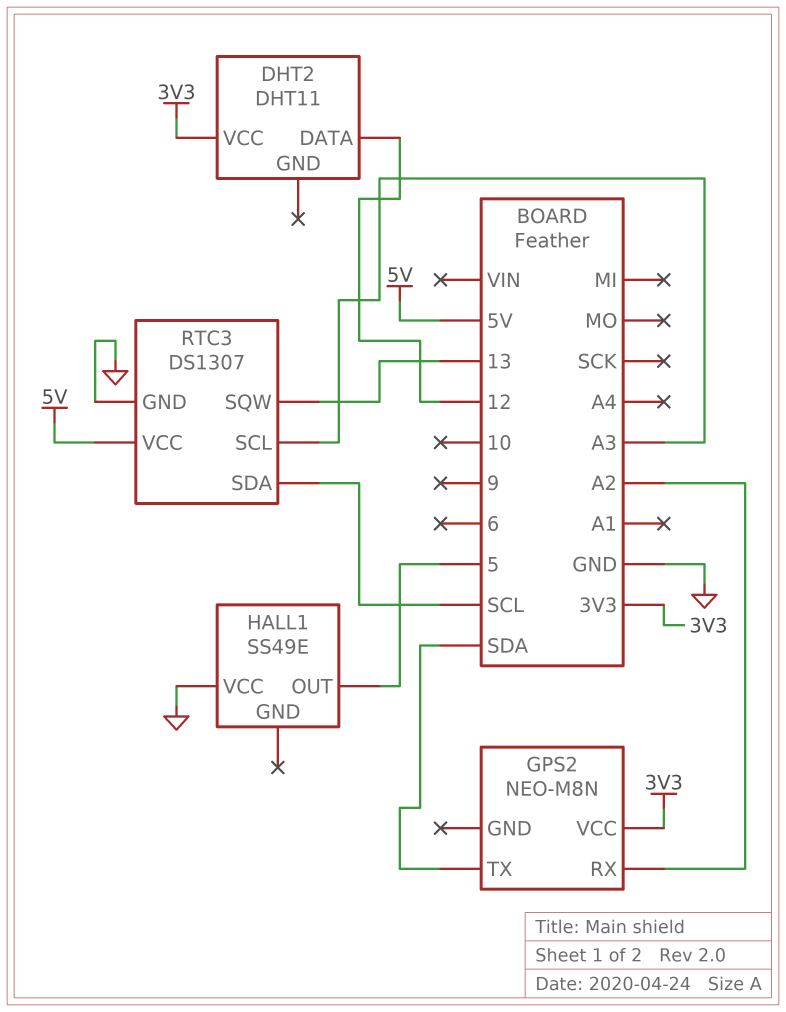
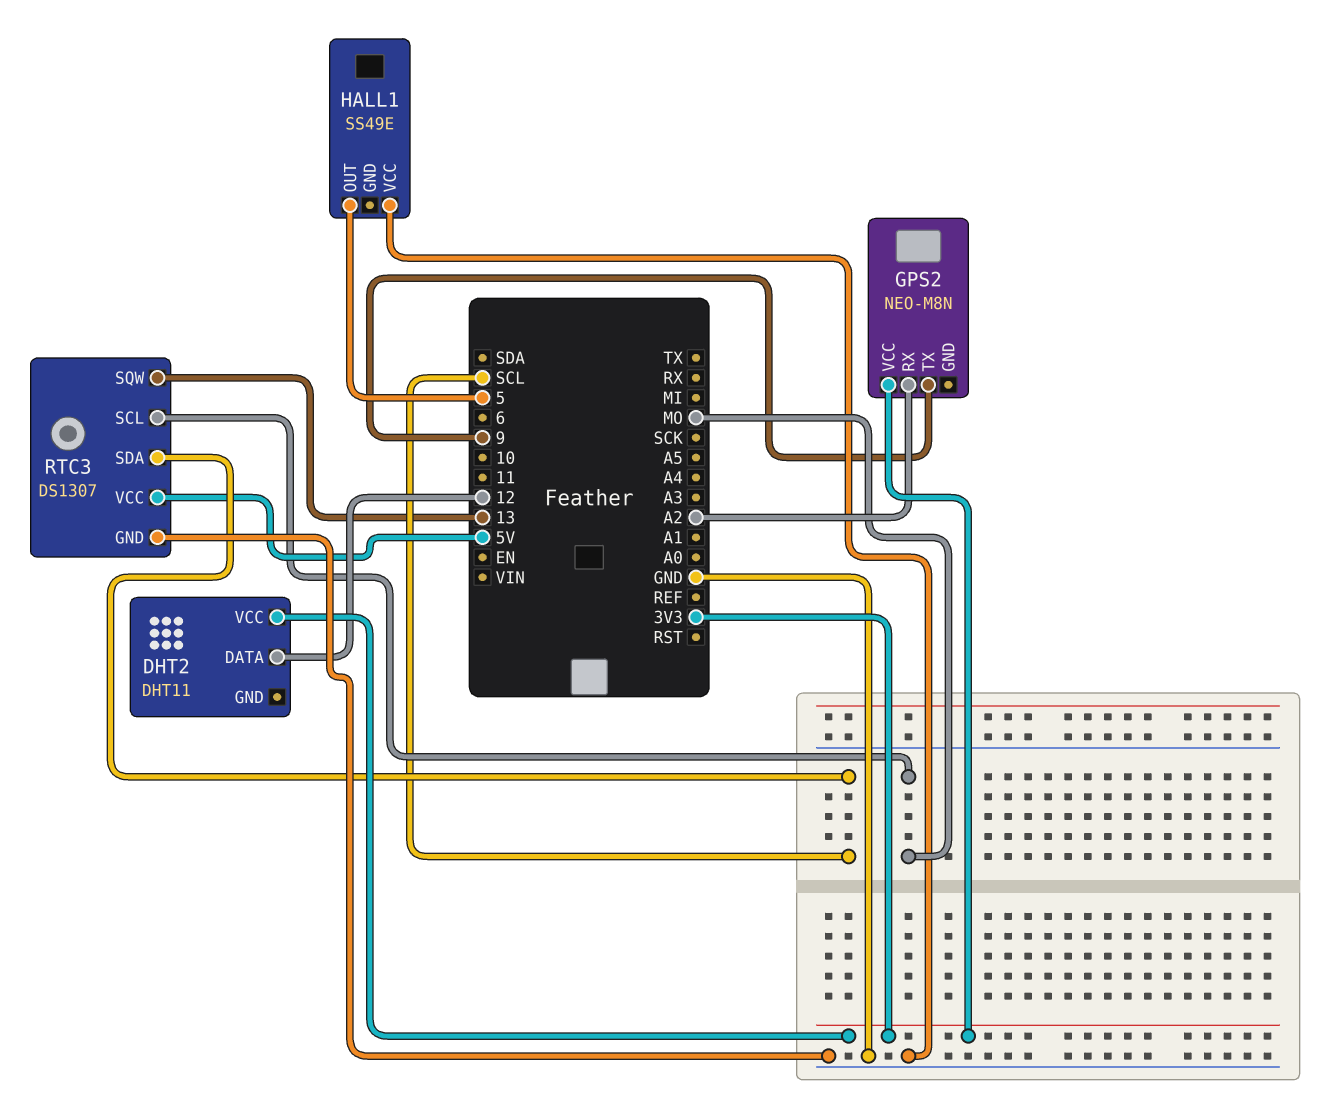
GPS2 pin TX: SDA -> 9
RTC3 pin SCL: A3 -> MO

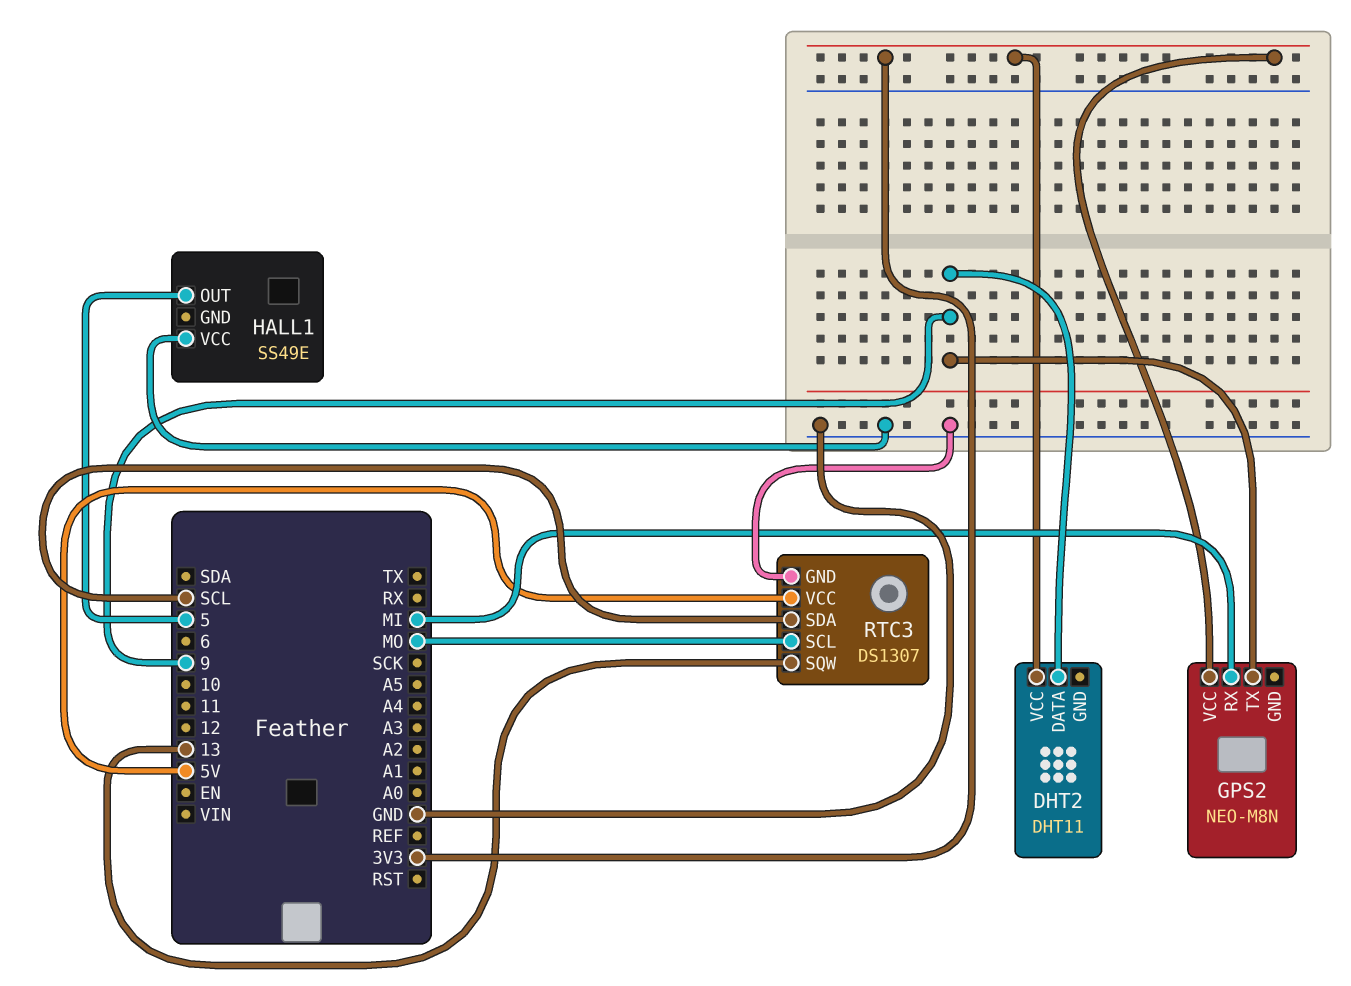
DHT2 pin DATA: 12 -> 9
GPS2 pin RX: A2 -> MI

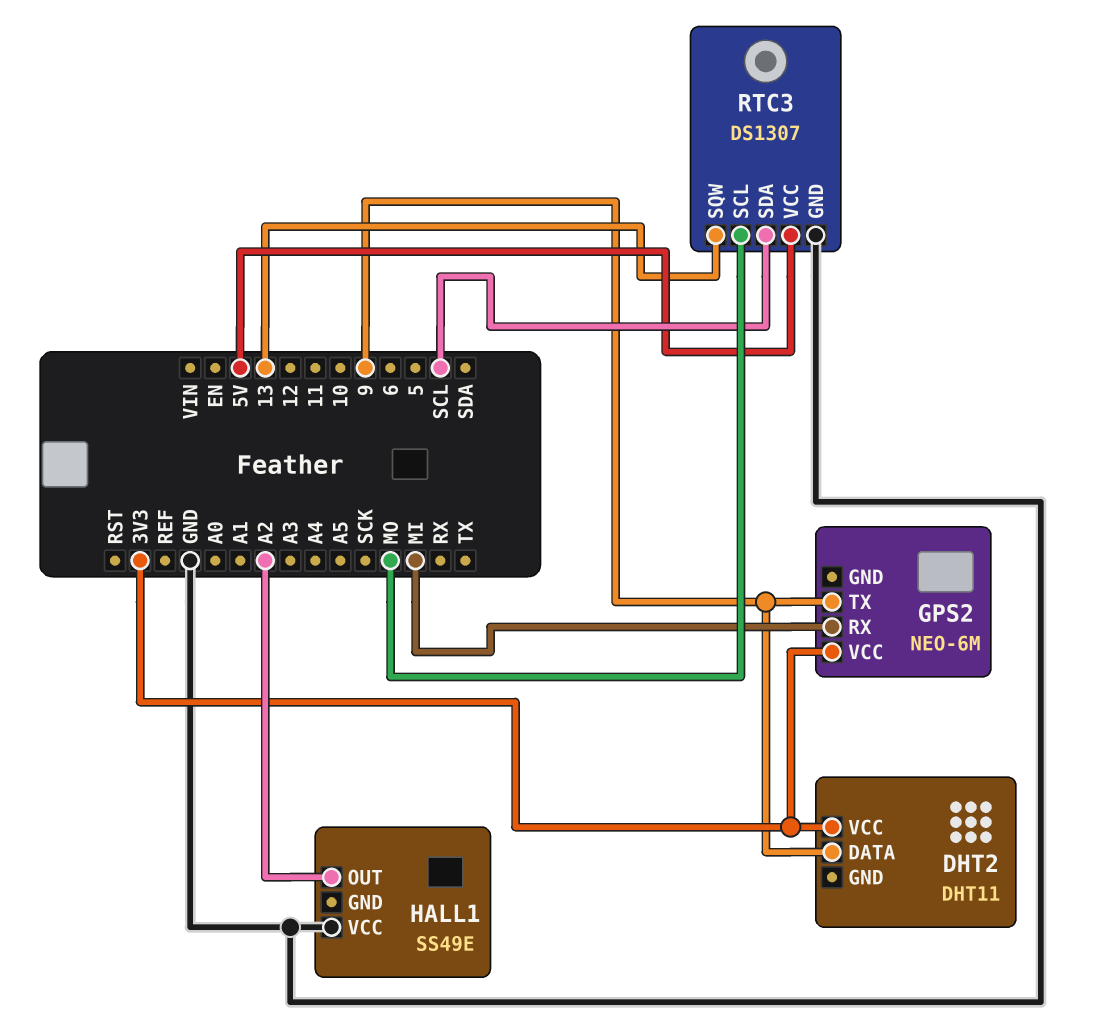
GPS2: NEO-M8N -> NEO-6M
HALL1 pin OUT: 5 -> A2

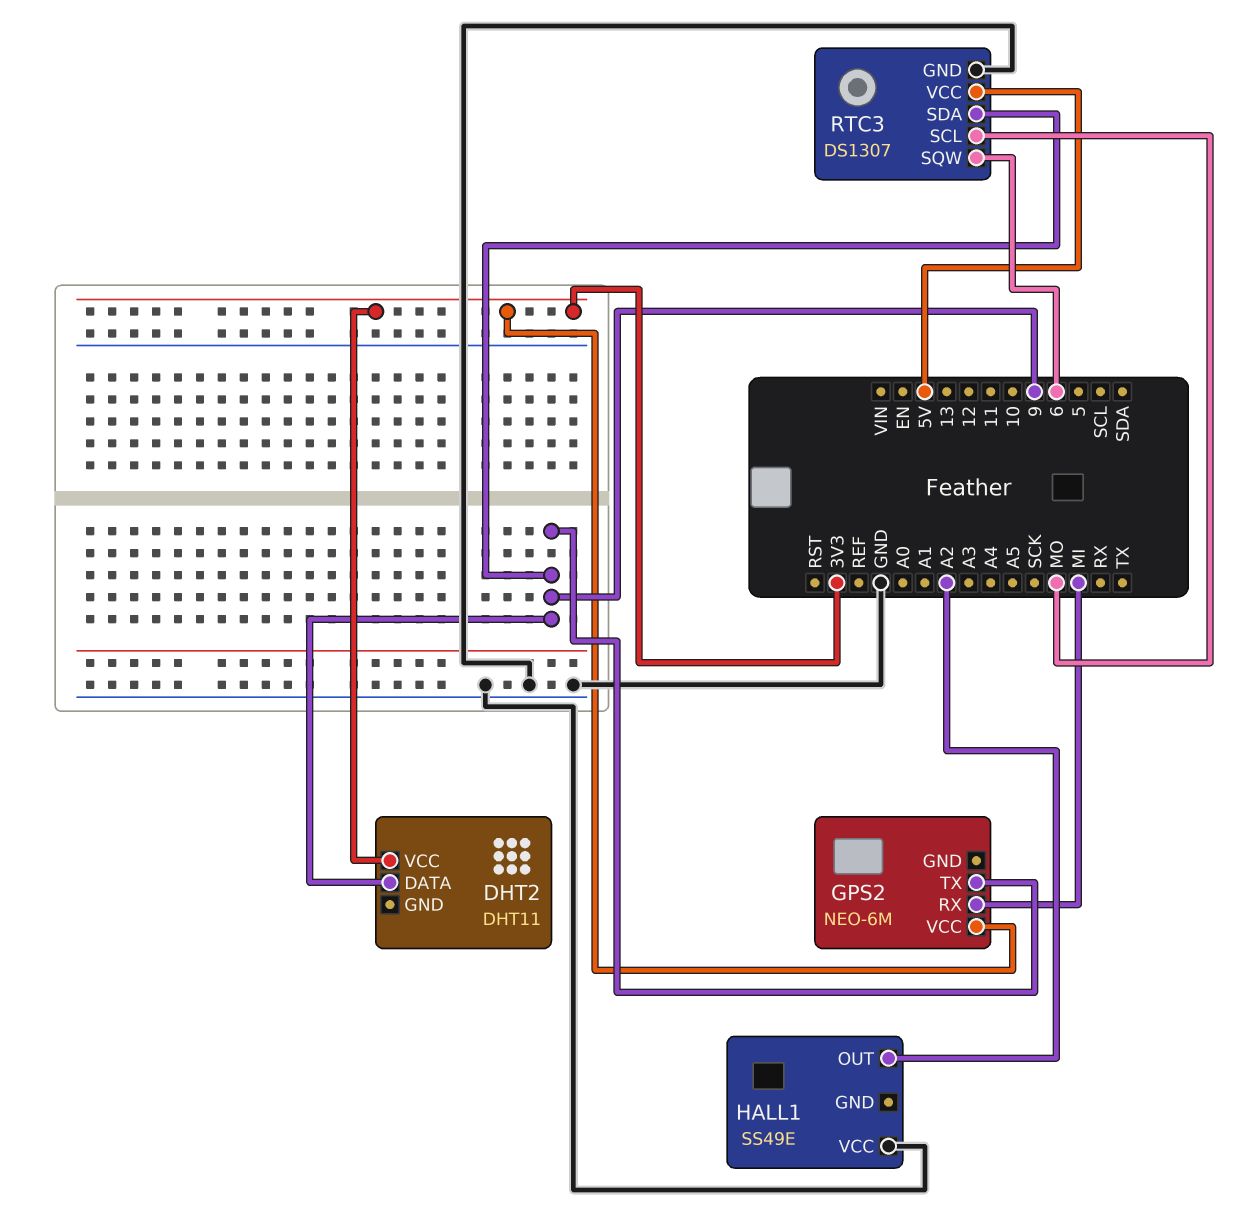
RTC3 pin SDA: SCL -> 9
RTC3 pin SQW: 13 -> 6

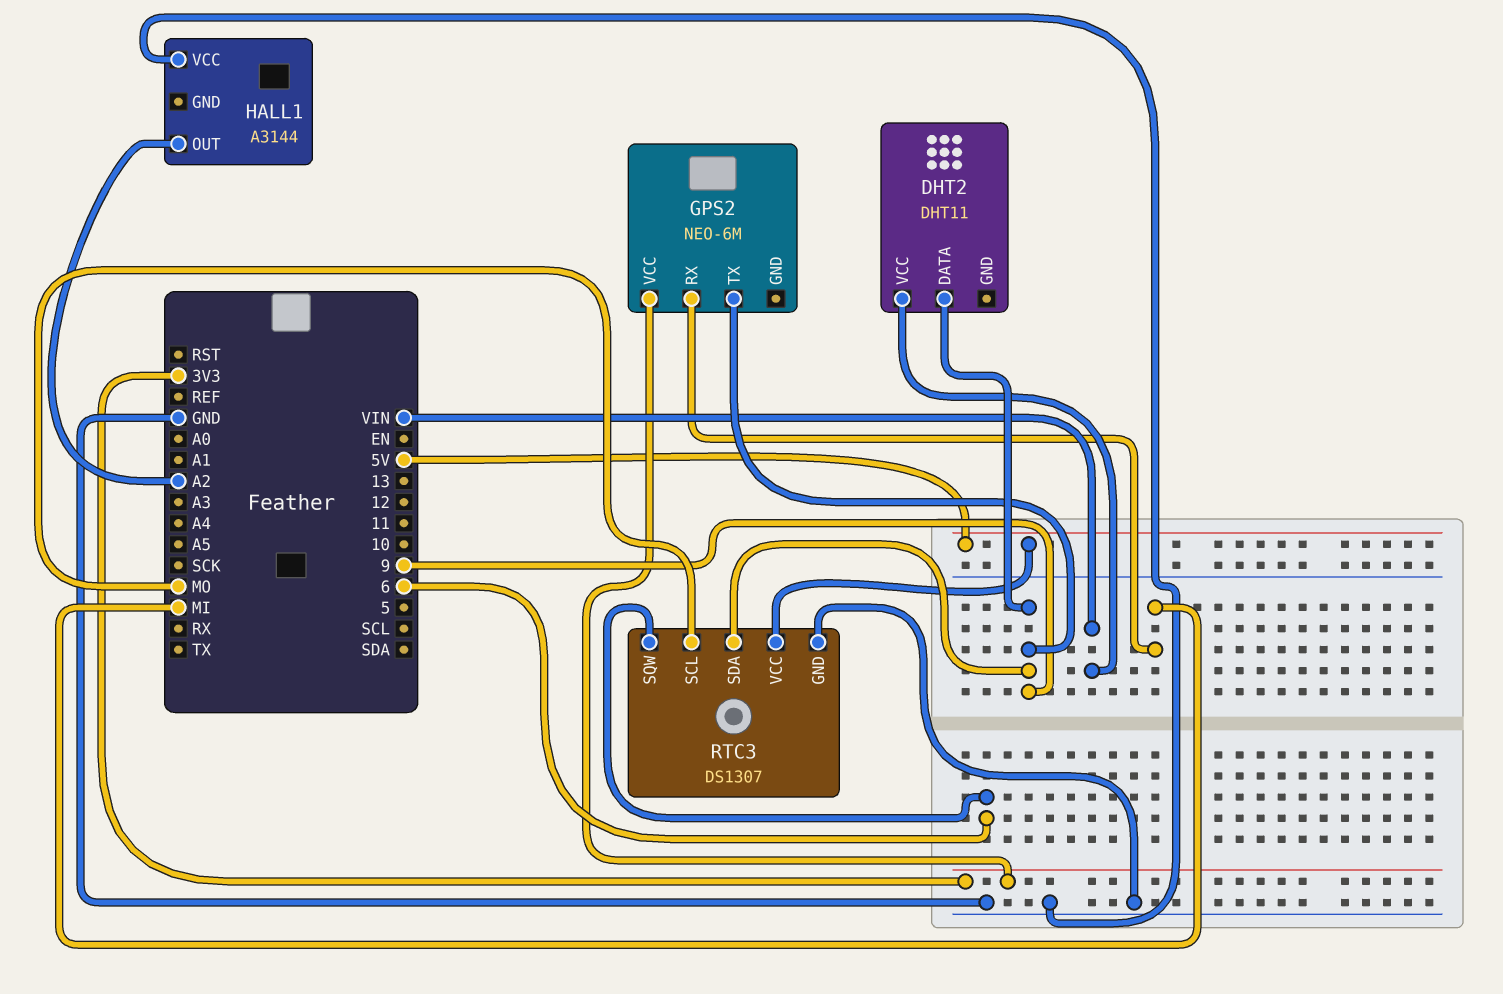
DHT2 pin VCC: 3V3 -> VIN
HALL1: SS49E -> A3144

